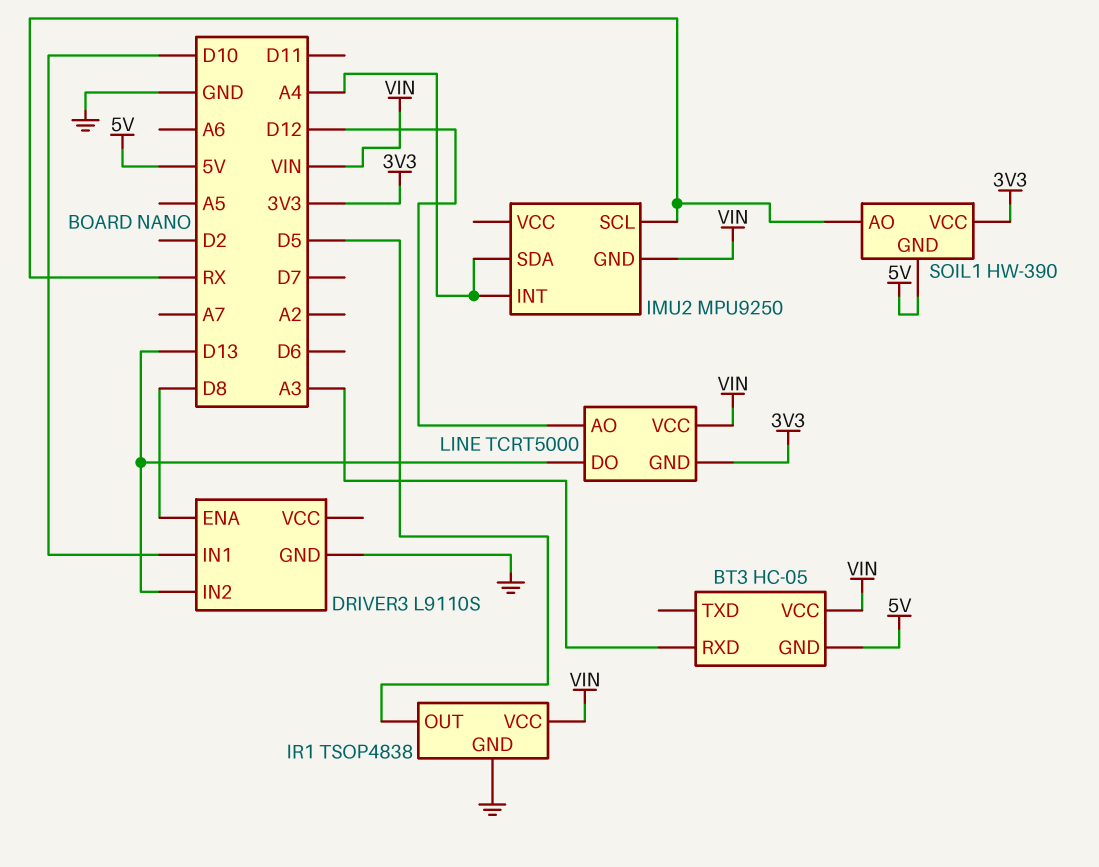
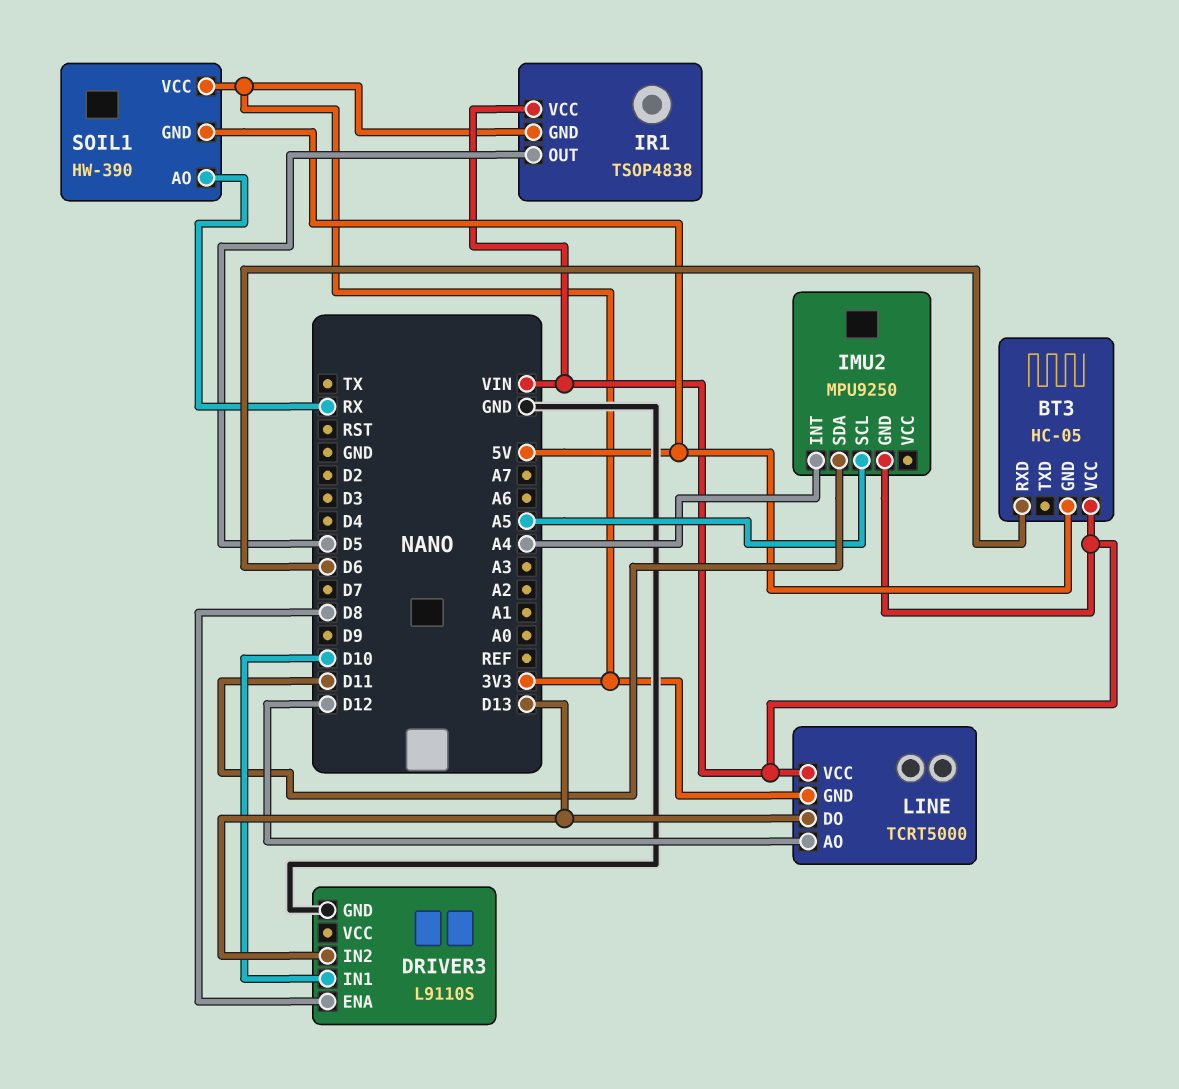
BT3 pin RXD: A3 -> D6
IMU2 pin SCL: RX -> A5
IMU2 pin SDA: A4 -> D11
IR1 pin GND: GND -> 3V3

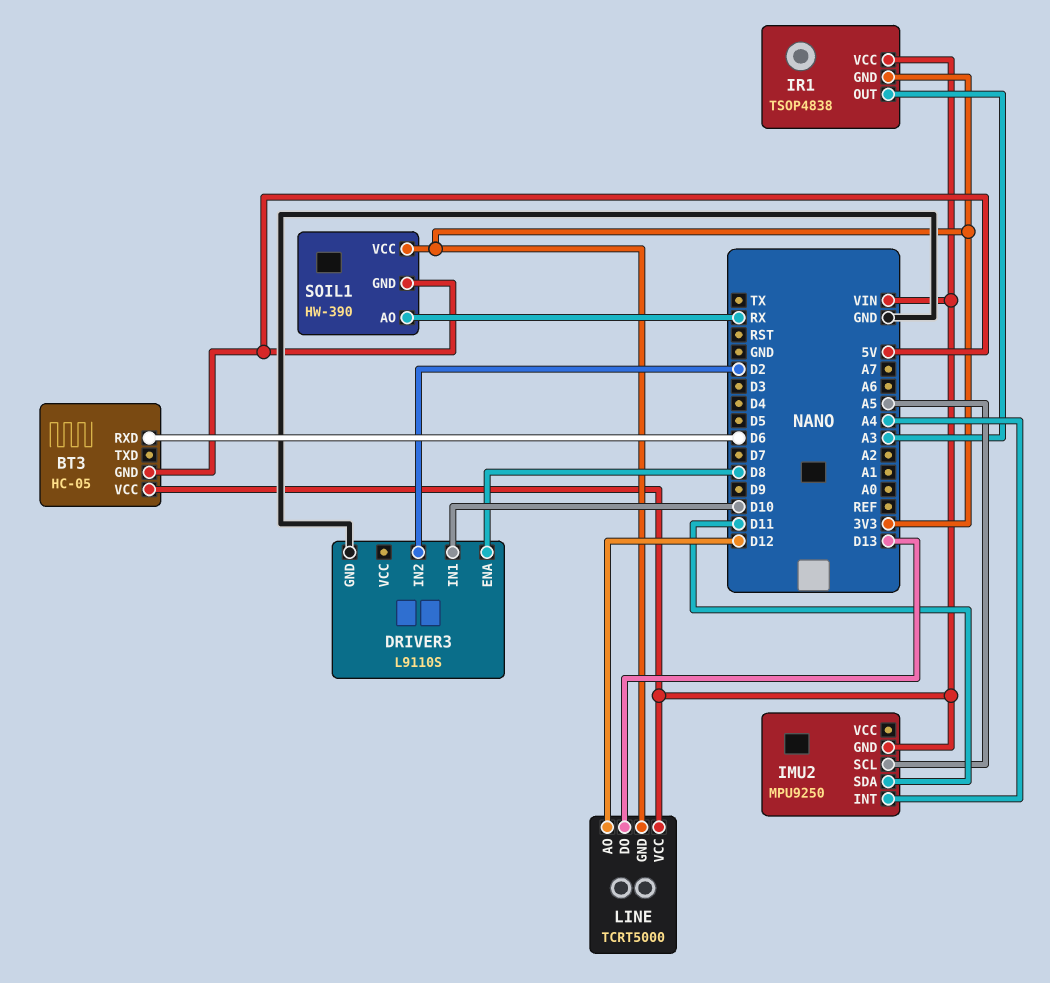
DRIVER3 pin IN2: D13 -> D2
IR1 pin OUT: D5 -> A3

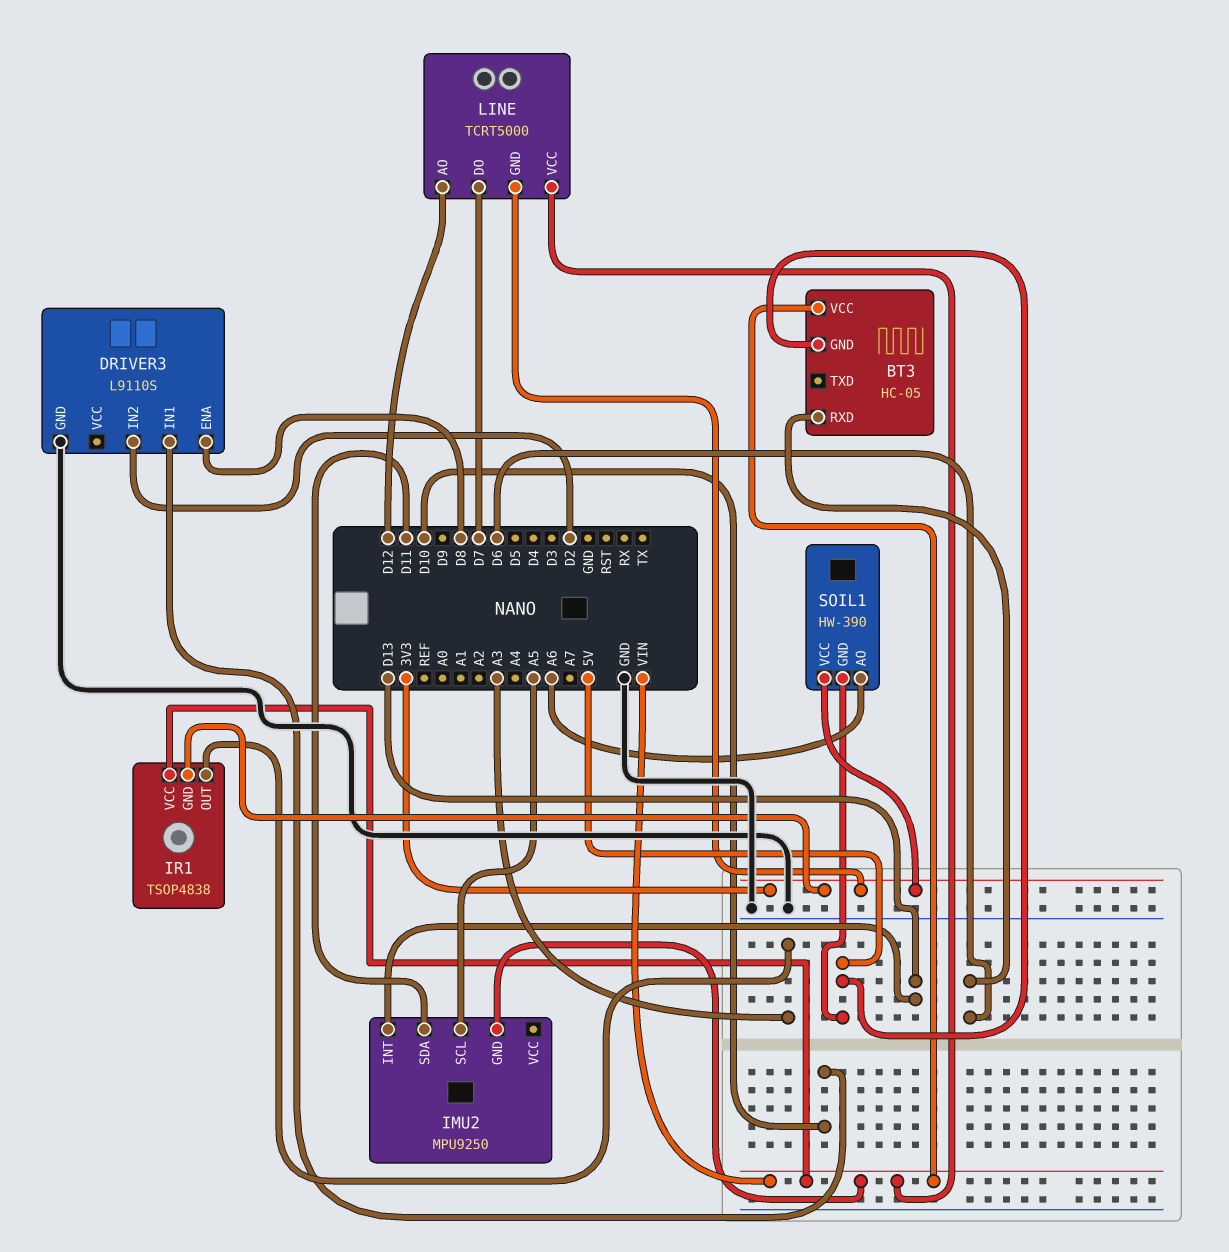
IMU2 pin INT: A4 -> D13
LINE pin DO: D13 -> D7
SOIL1 pin AO: RX -> A6

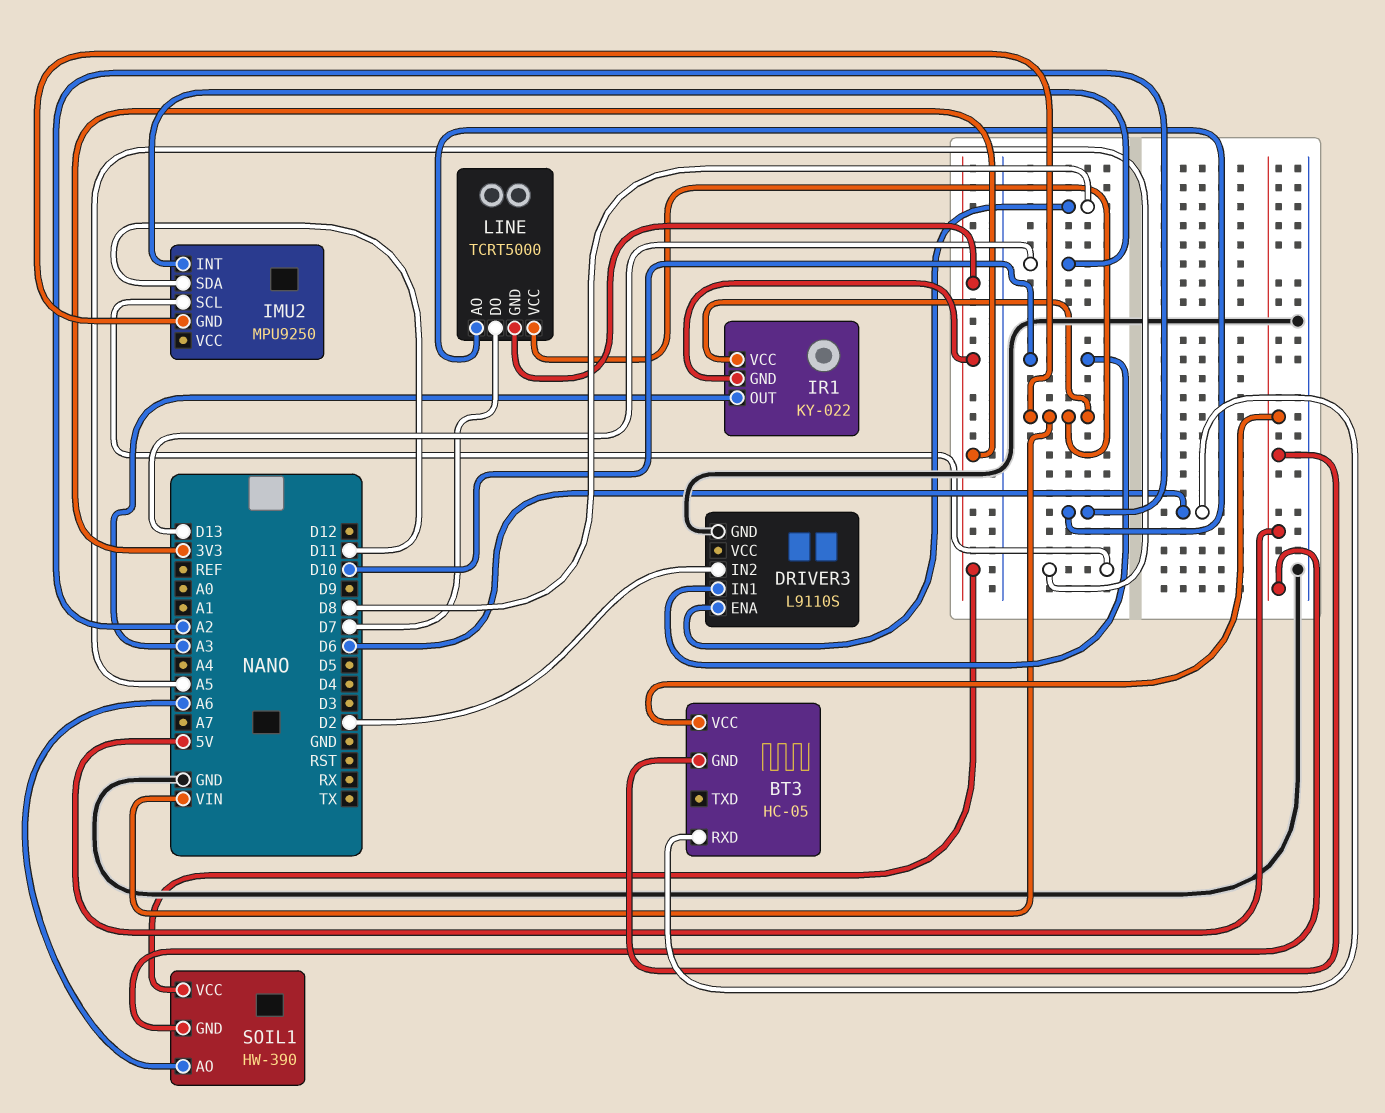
BT3 pin VCC: VIN -> 5V
IR1: TSOP4838 -> KY-022
LINE pin AO: D12 -> A2

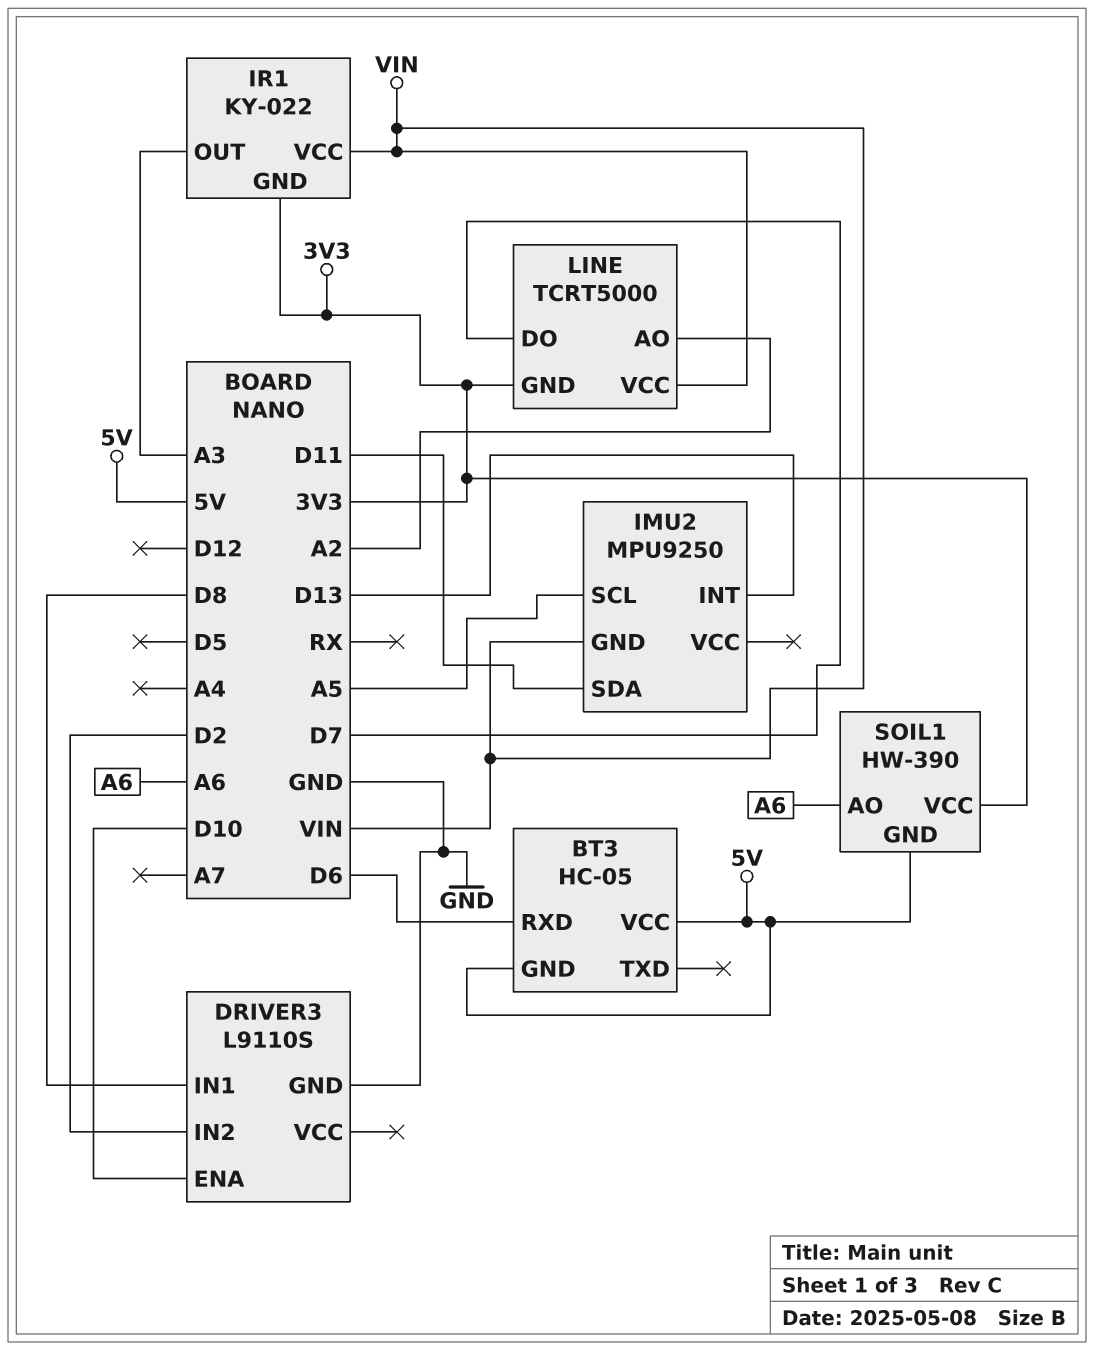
DRIVER3 pin ENA: D8 -> D10
DRIVER3 pin IN1: D10 -> D8

